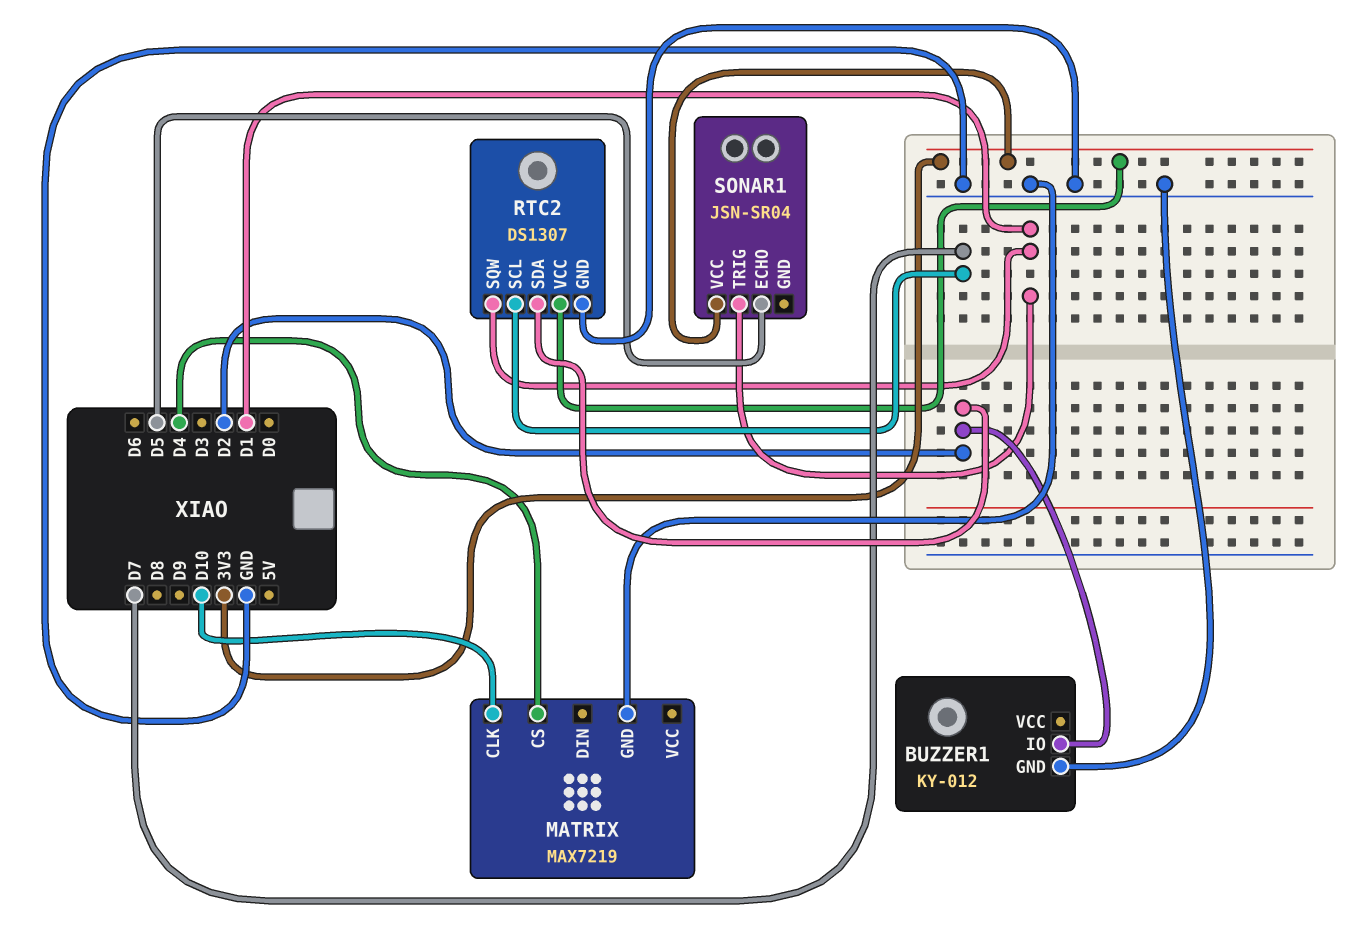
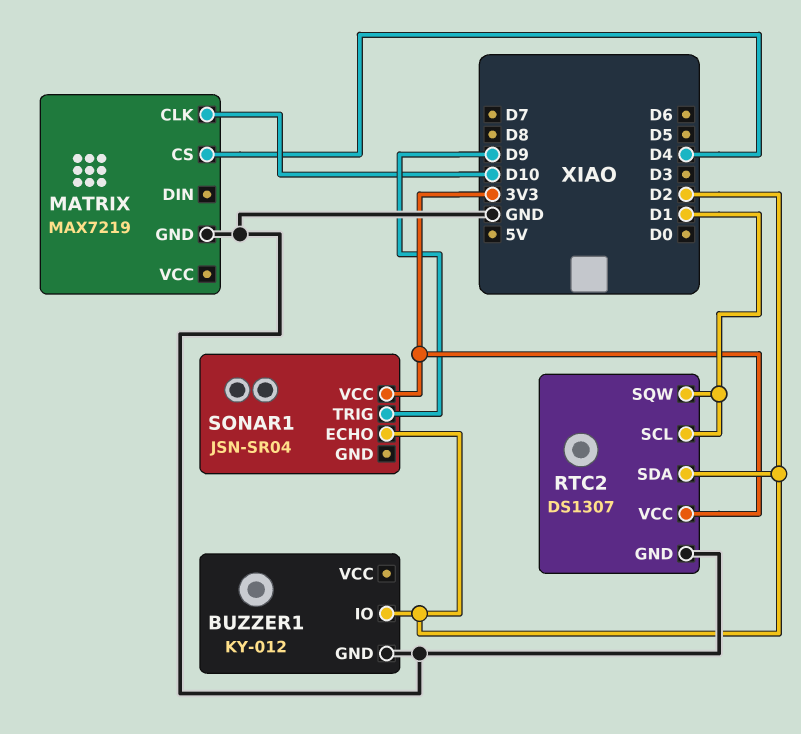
RTC2 pin SCL: D7 -> D1
SONAR1 pin ECHO: D5 -> D2
SONAR1 pin TRIG: D1 -> D9

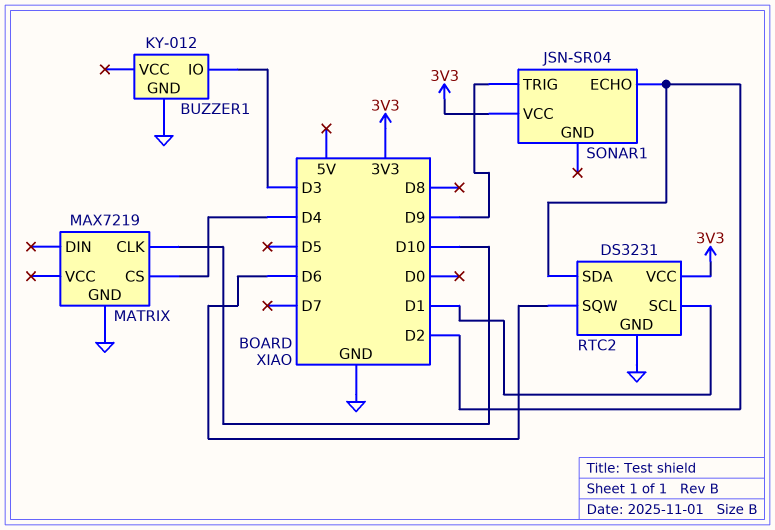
BUZZER1 pin IO: D2 -> D3
RTC2: DS1307 -> DS3231
RTC2 pin SQW: D1 -> D6

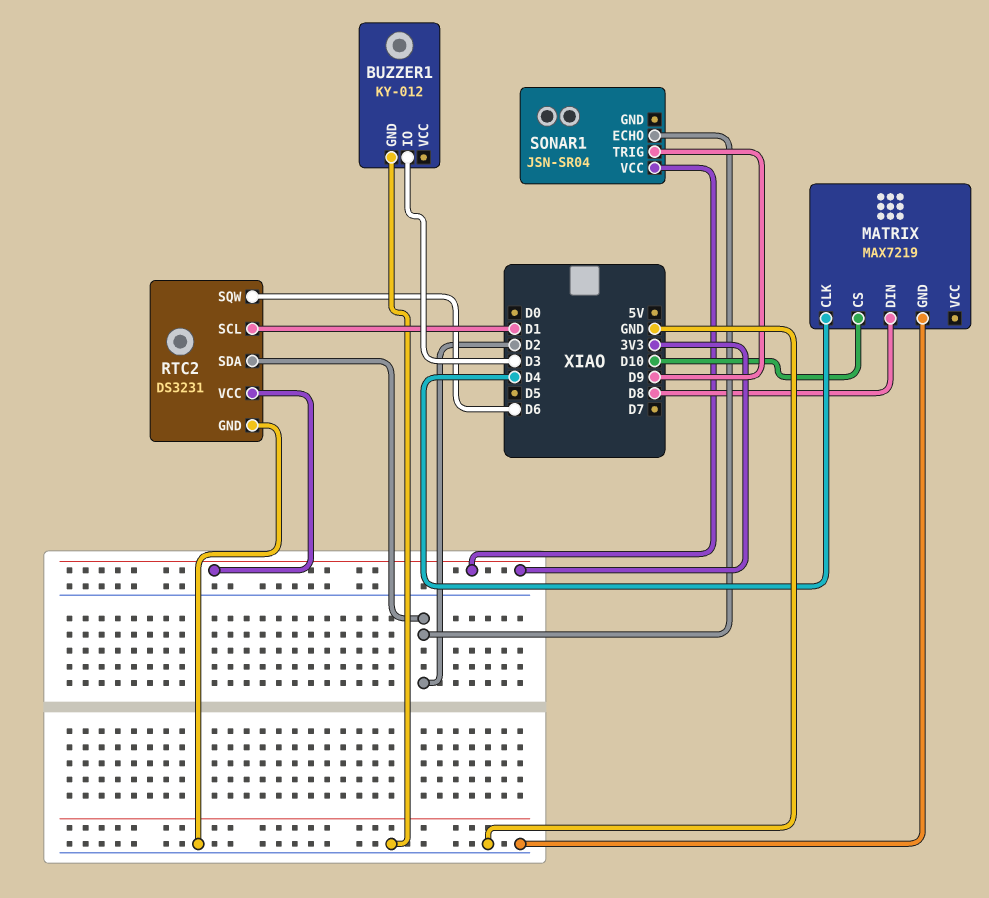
MATRIX pin CLK: D10 -> D4
MATRIX pin CS: D4 -> D10
MATRIX pin DIN: none -> D8

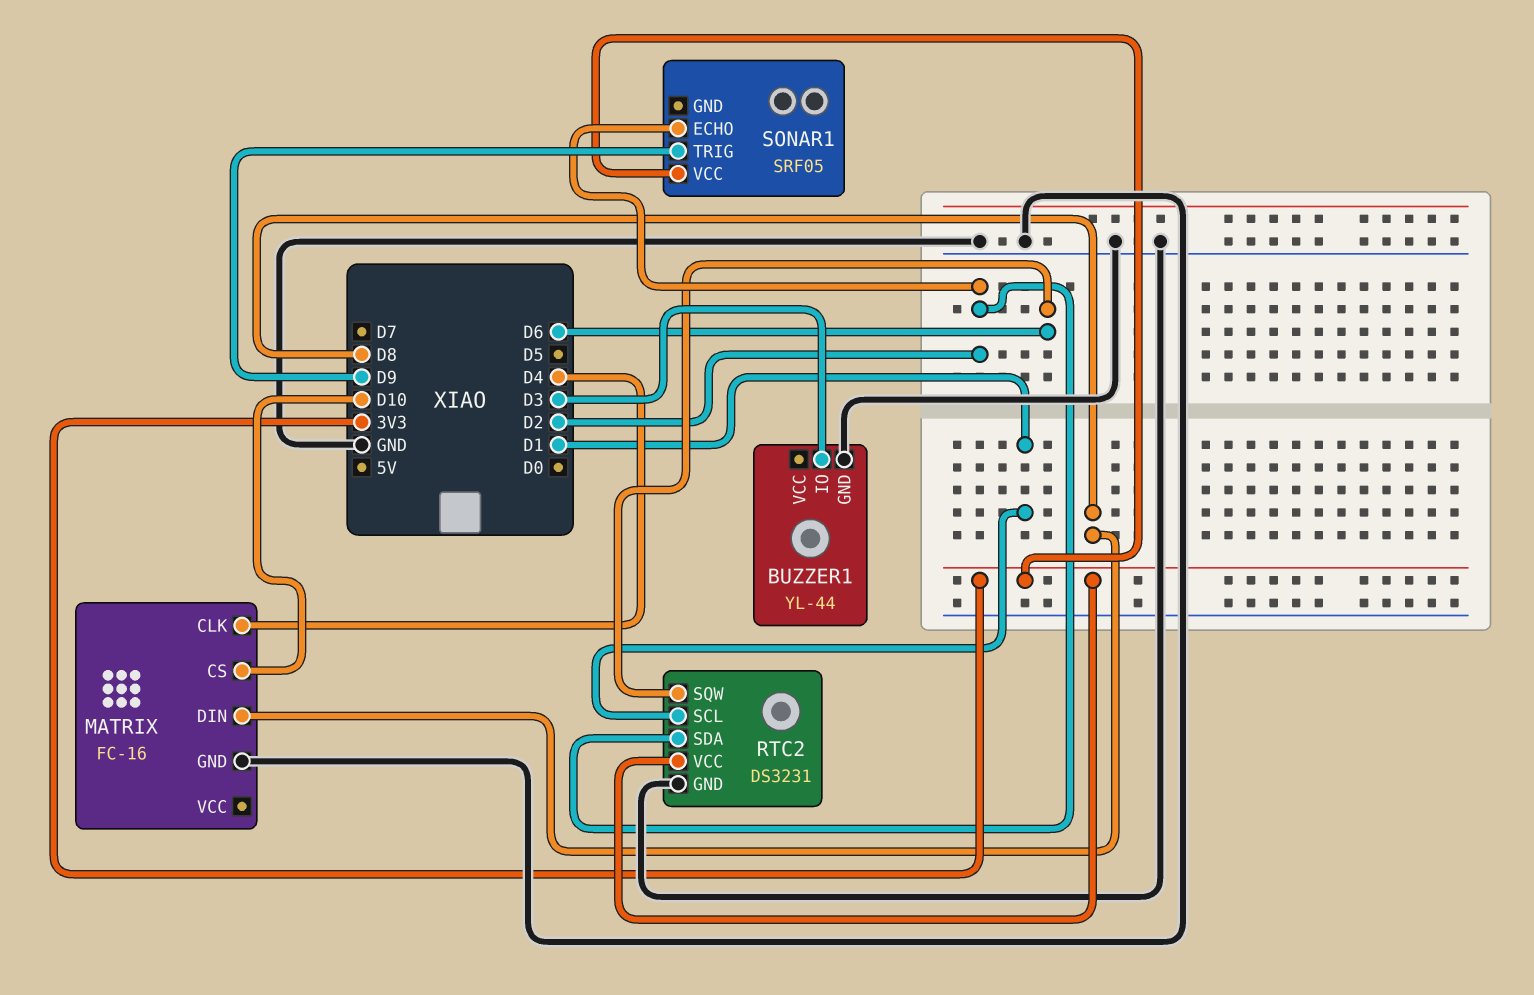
BUZZER1: KY-012 -> YL-44
MATRIX: MAX7219 -> FC-16
SONAR1: JSN-SR04 -> SRF05

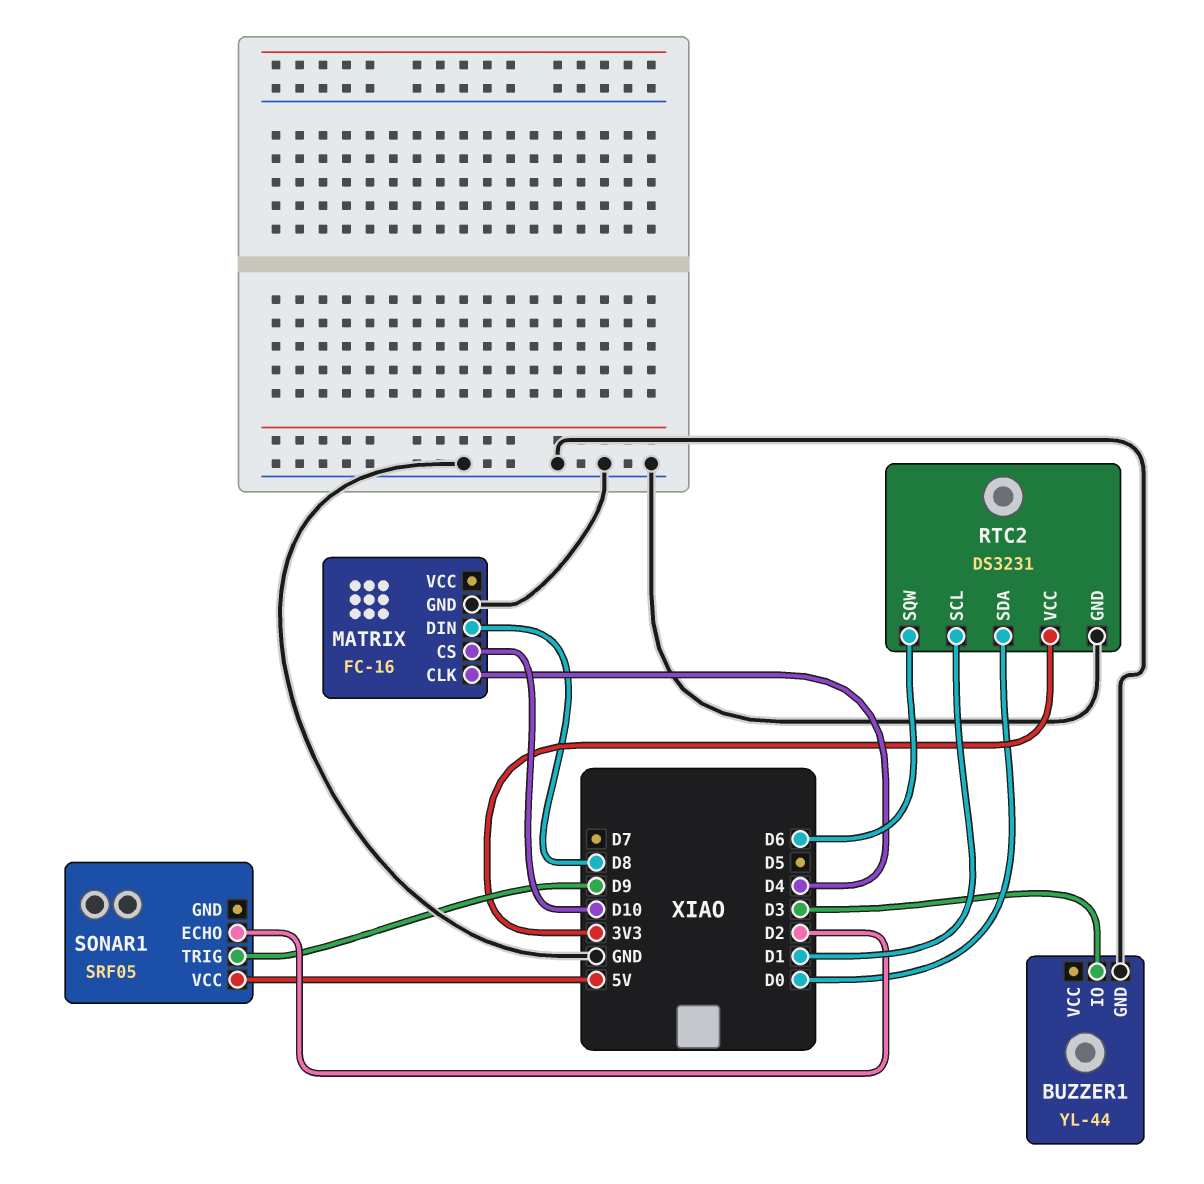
RTC2 pin SDA: D2 -> D0
SONAR1 pin VCC: 3V3 -> 5V

